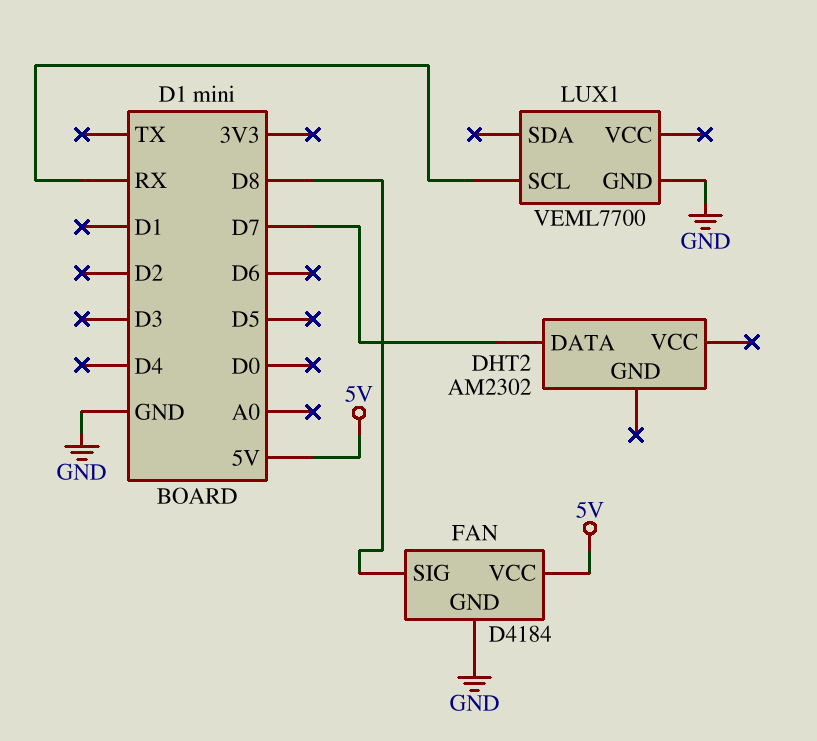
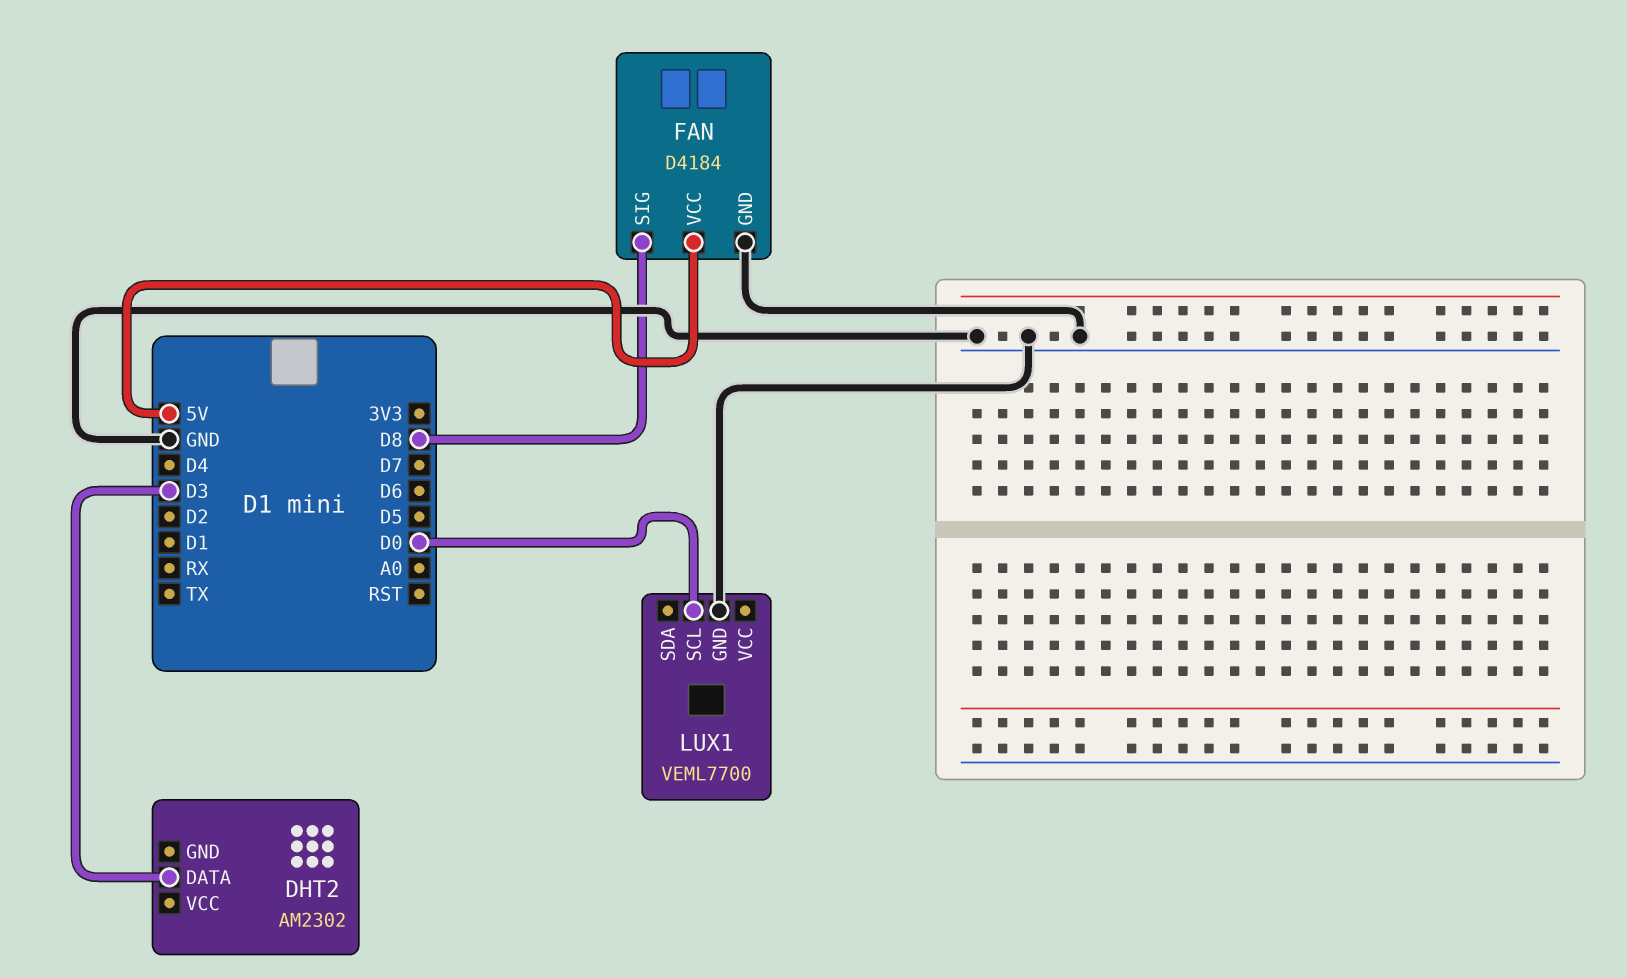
DHT2 pin DATA: D7 -> D3
LUX1 pin SCL: RX -> D0

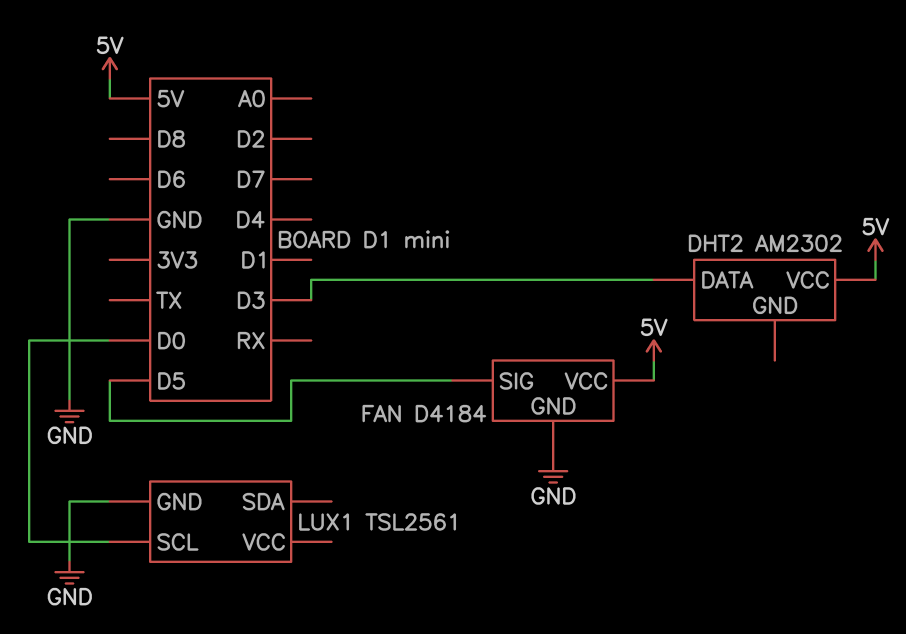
DHT2 pin VCC: none -> 5V
FAN pin SIG: D8 -> D5
LUX1: VEML7700 -> TSL2561

